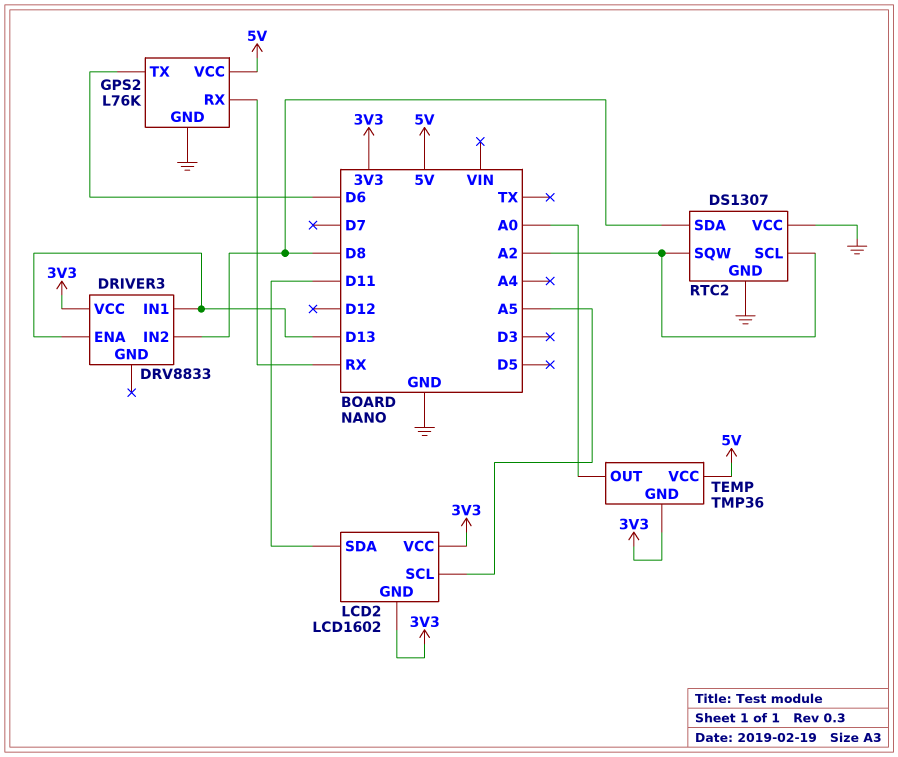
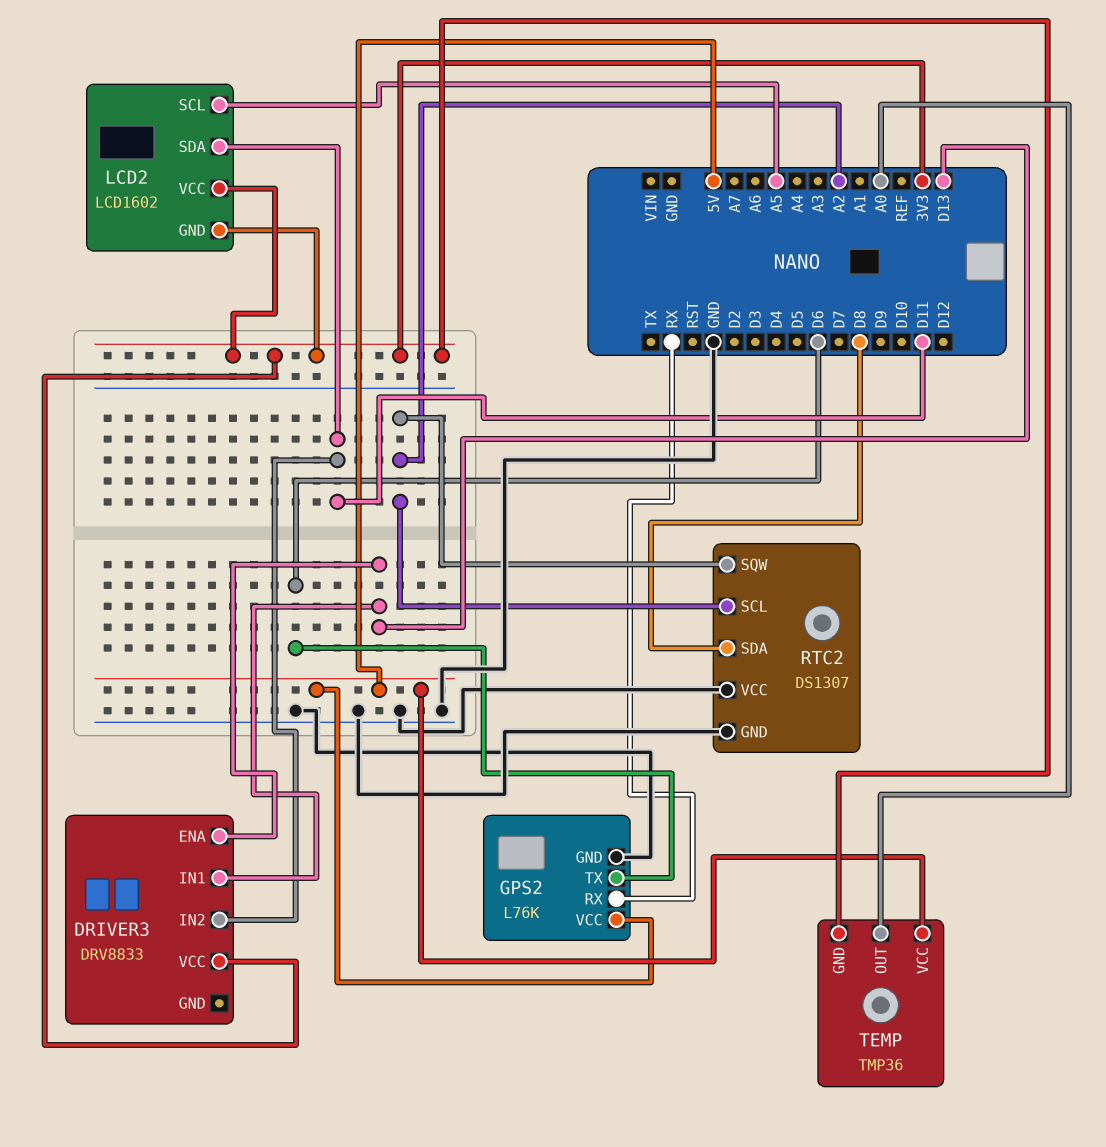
DRIVER3 pin IN2: D8 -> D11

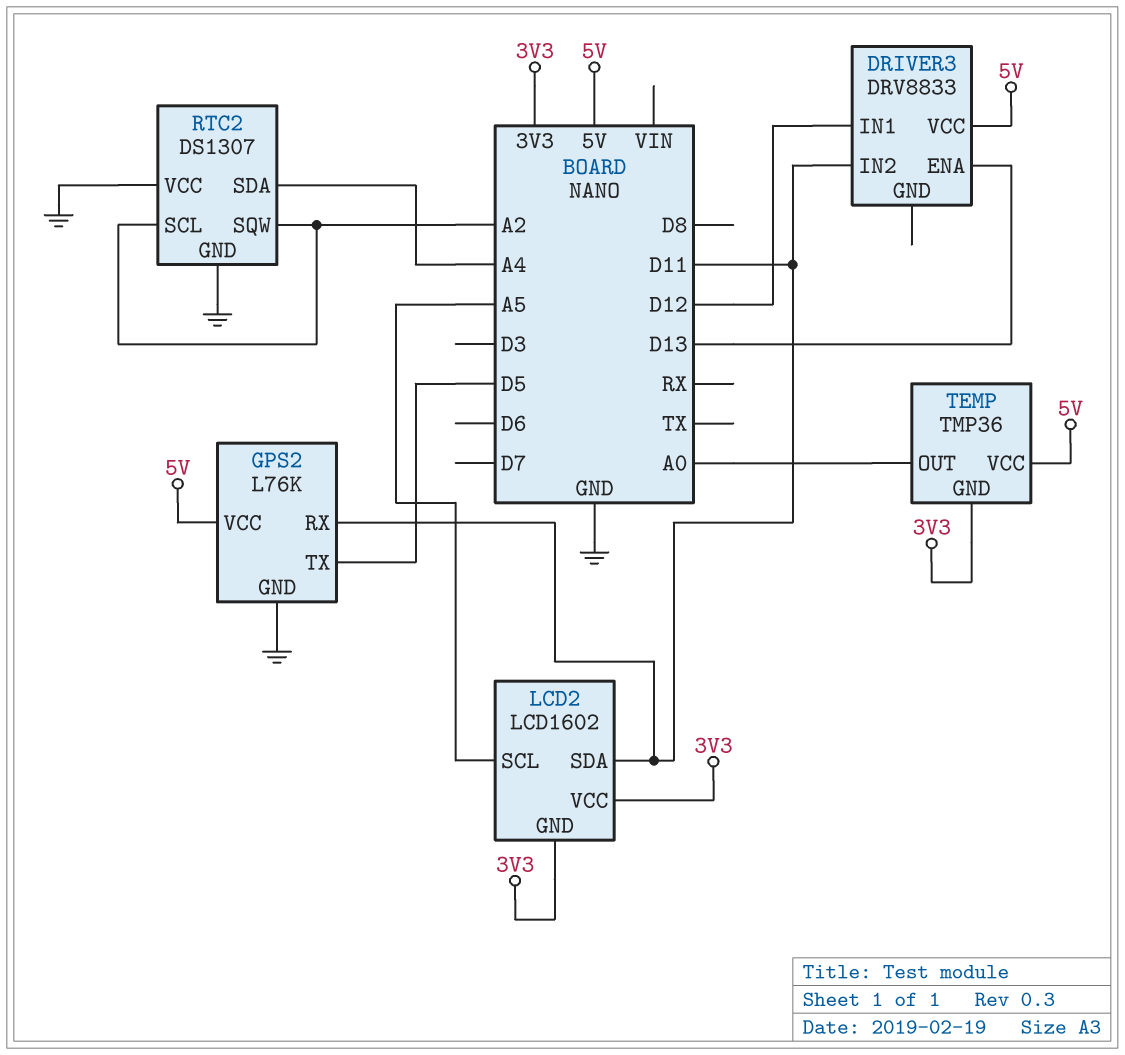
DRIVER3 pin IN1: D13 -> D12
DRIVER3 pin VCC: 3V3 -> 5V
GPS2 pin RX: RX -> D11
GPS2 pin TX: D6 -> D5
RTC2 pin SDA: D8 -> A4

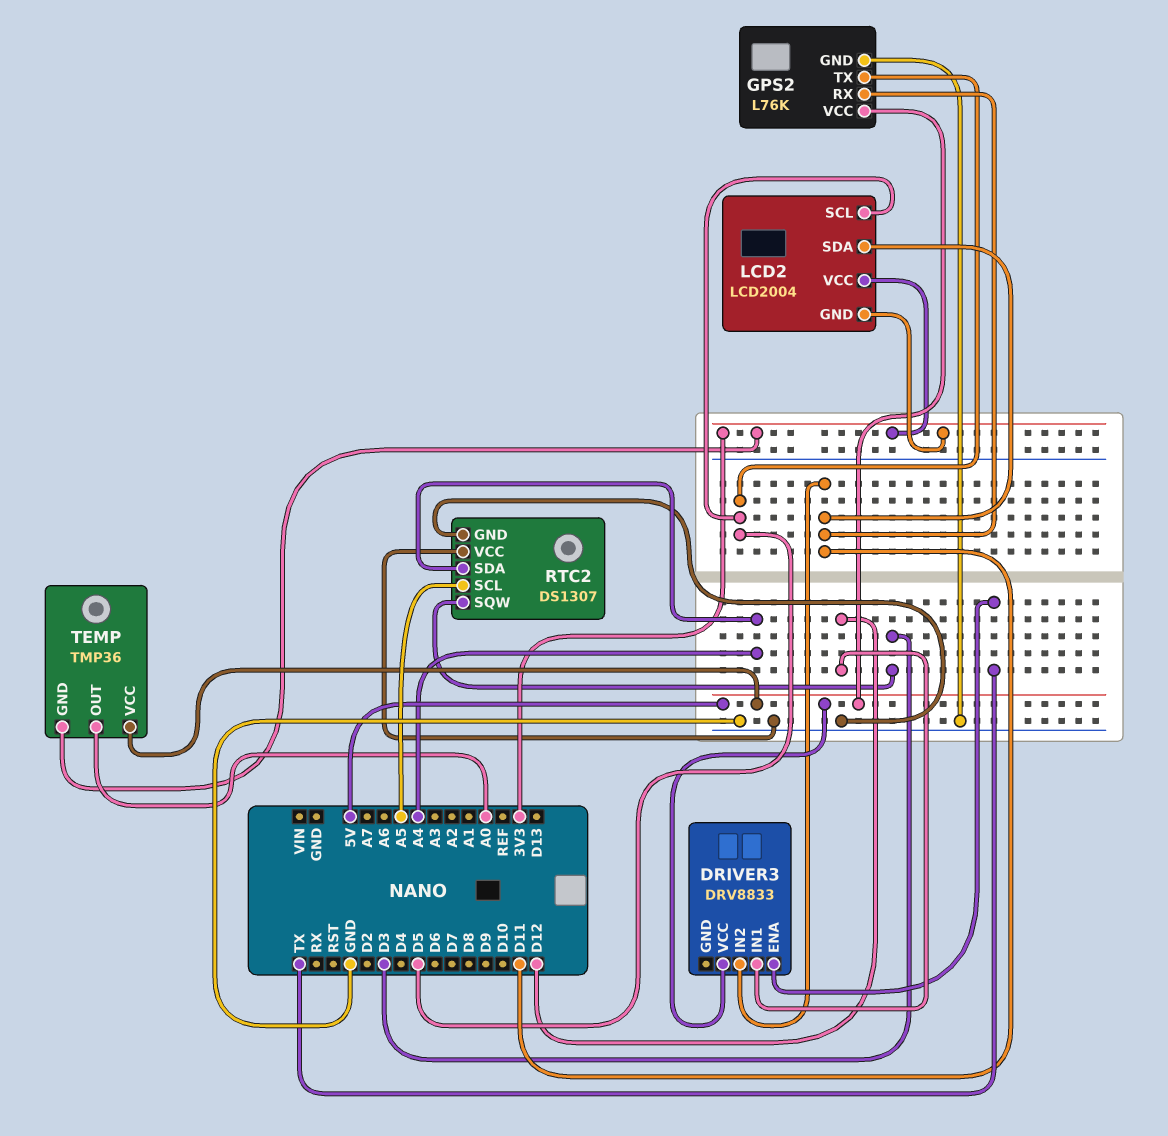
DRIVER3 pin ENA: D13 -> TX
LCD2: LCD1602 -> LCD2004
LCD2 pin SCL: A5 -> D5
RTC2 pin SCL: A2 -> A5
RTC2 pin SQW: A2 -> D3

